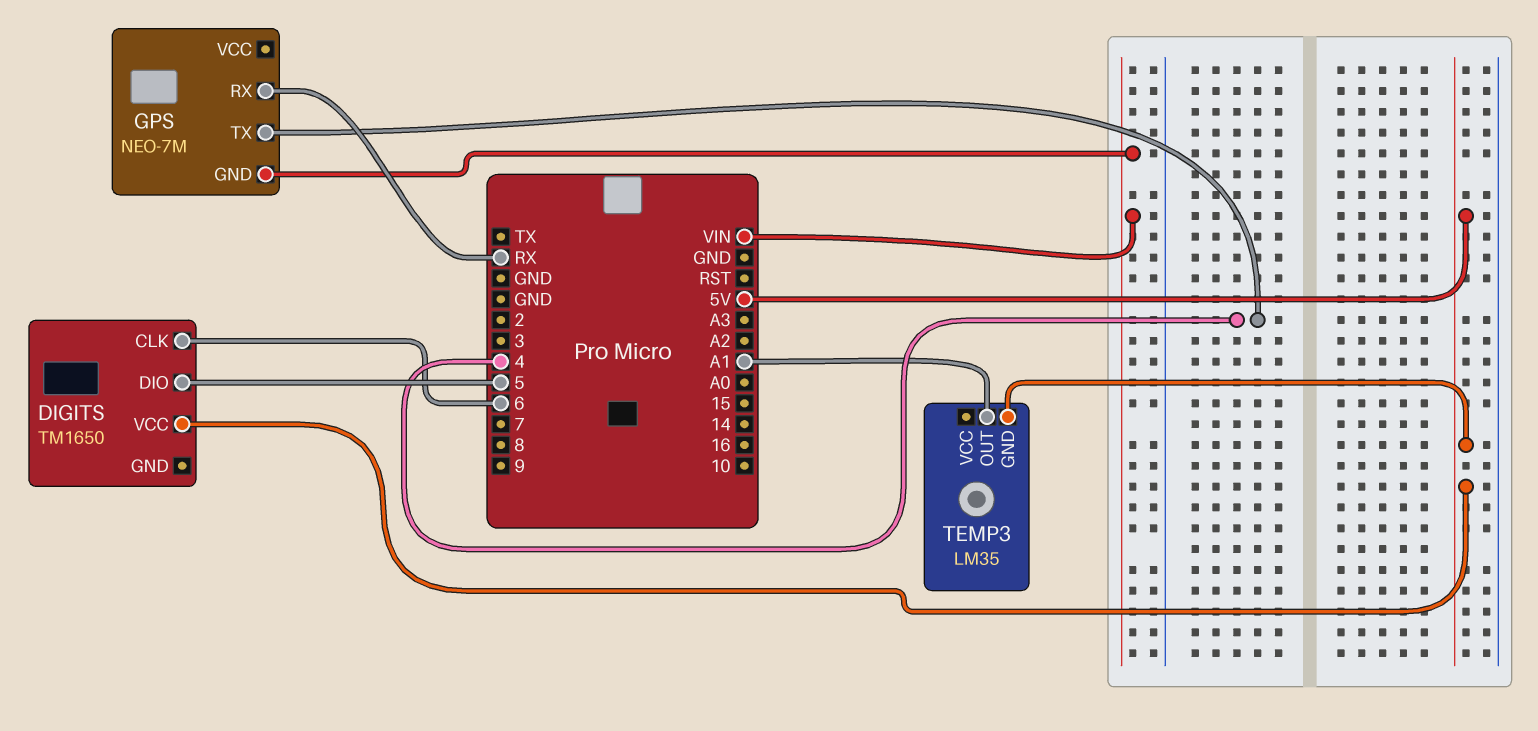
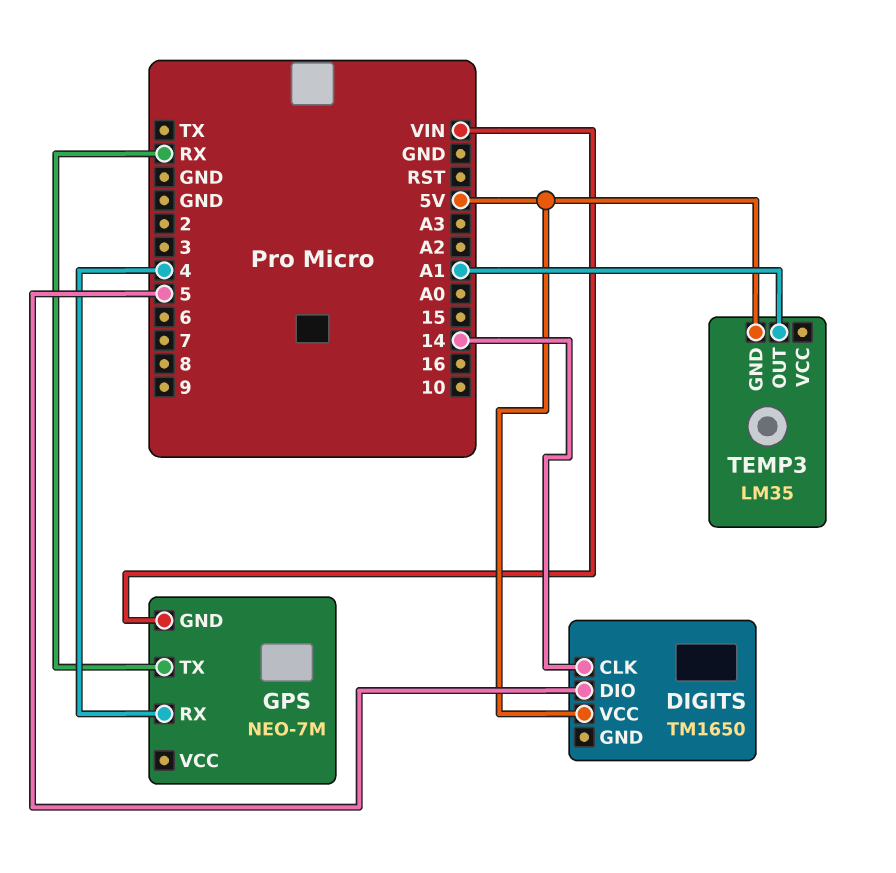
DIGITS pin CLK: 6 -> 14
GPS pin RX: RX -> 4
GPS pin TX: 4 -> RX

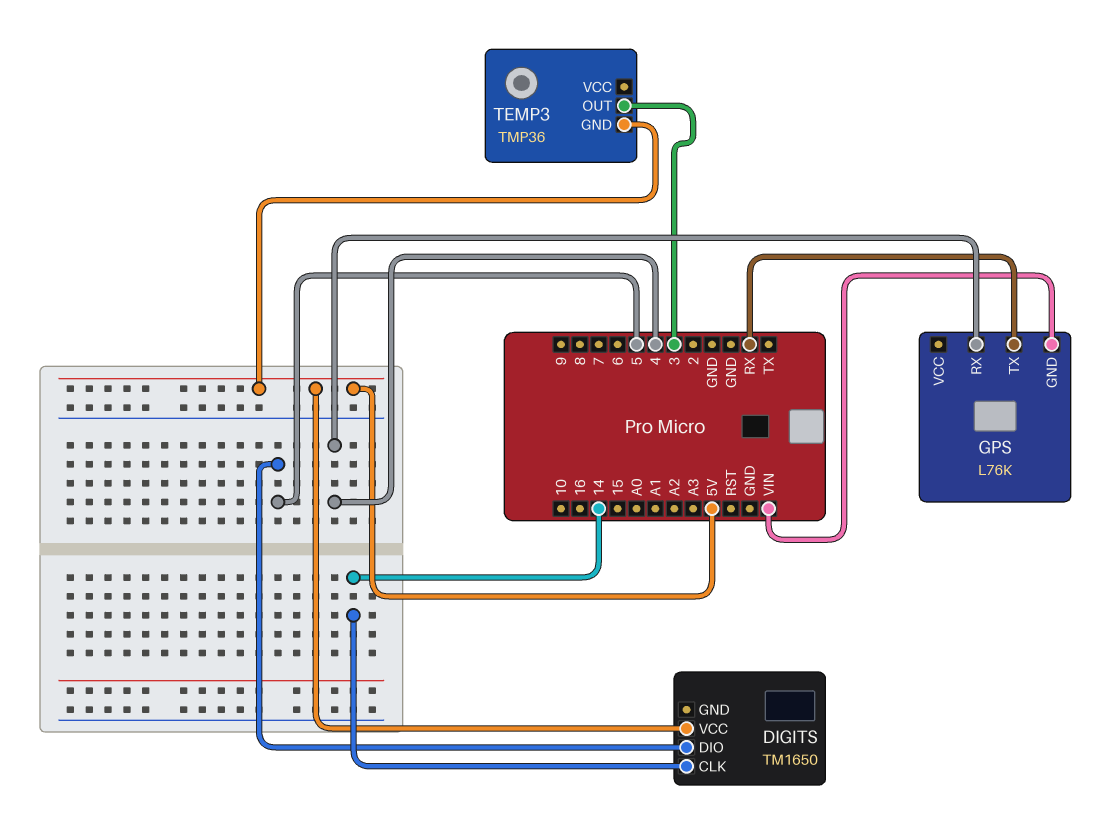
GPS: NEO-7M -> L76K
TEMP3: LM35 -> TMP36
TEMP3 pin OUT: A1 -> 3

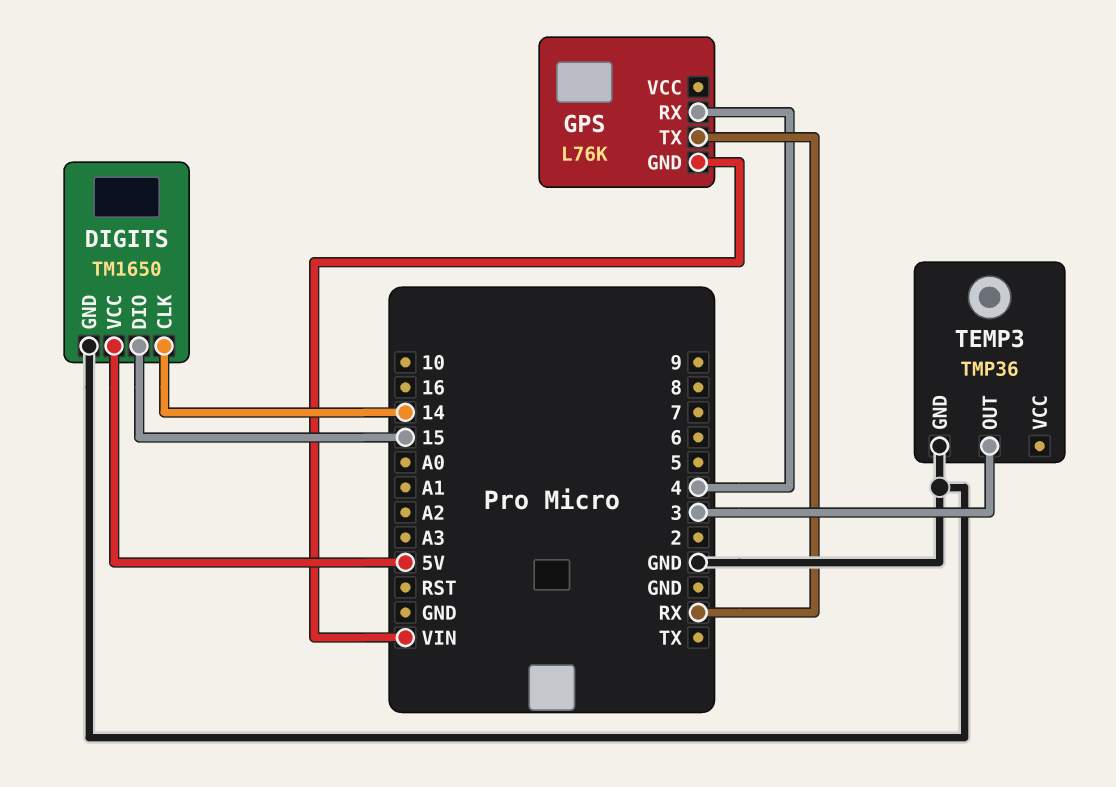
DIGITS pin DIO: 5 -> 15
DIGITS pin GND: none -> GND
TEMP3 pin GND: 5V -> GND

